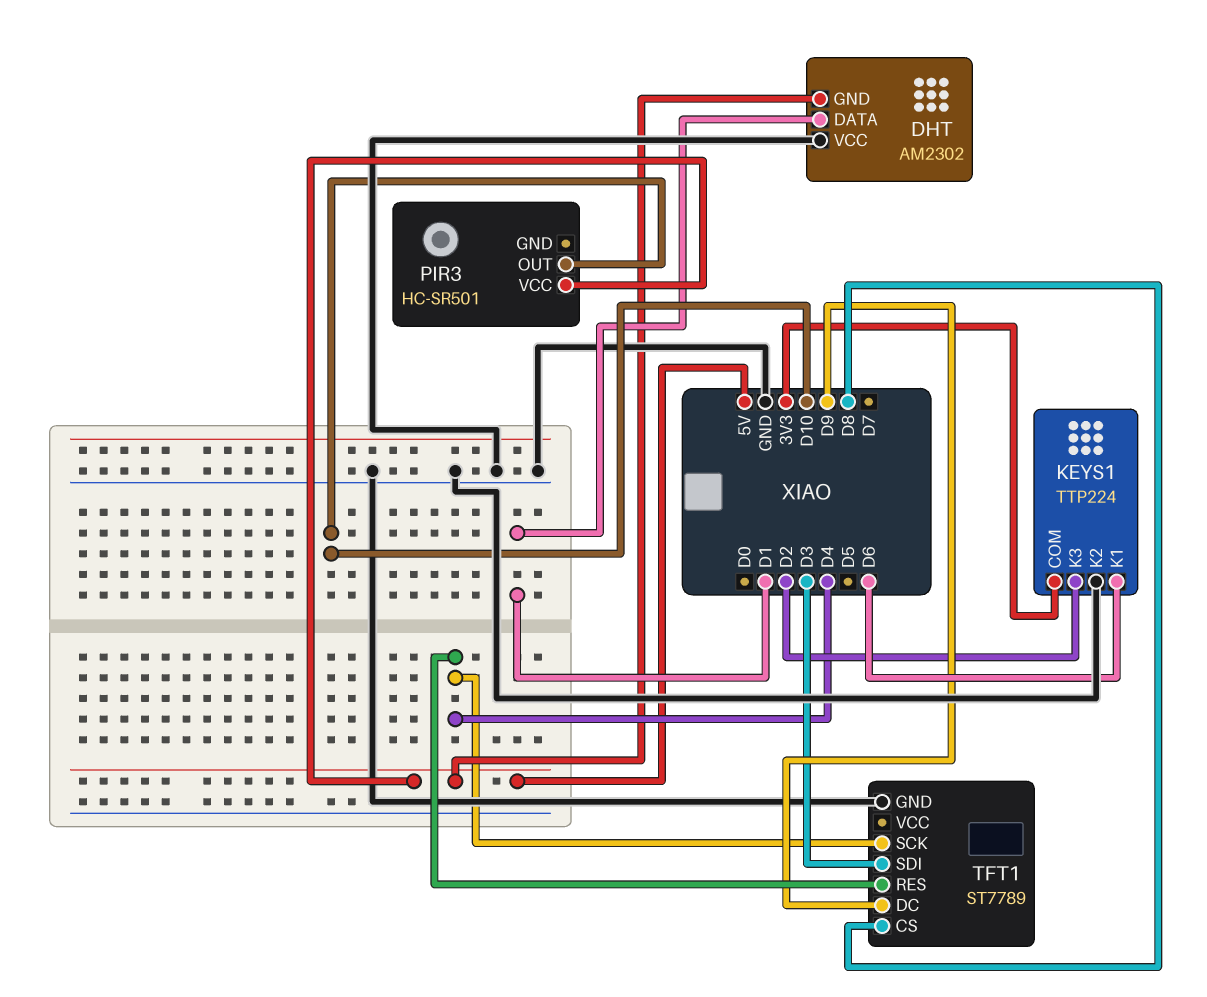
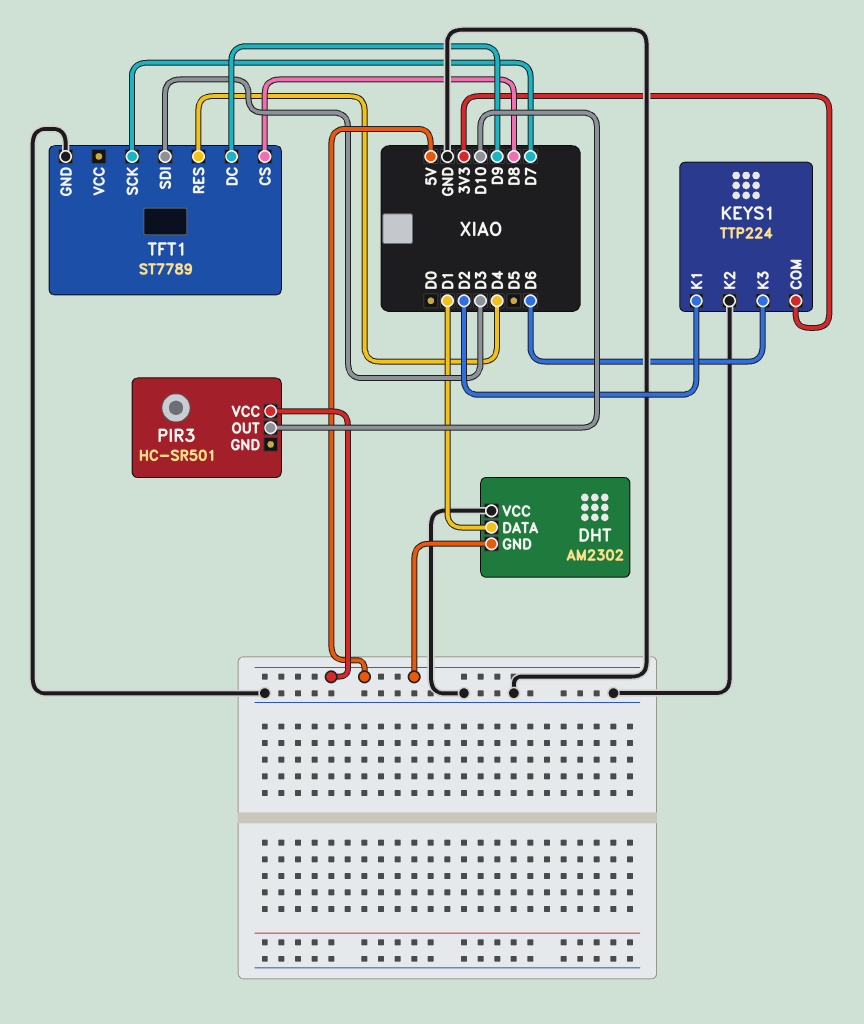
KEYS1 pin K1: D6 -> D2
KEYS1 pin K3: D2 -> D6
TFT1 pin SCK: D4 -> D7

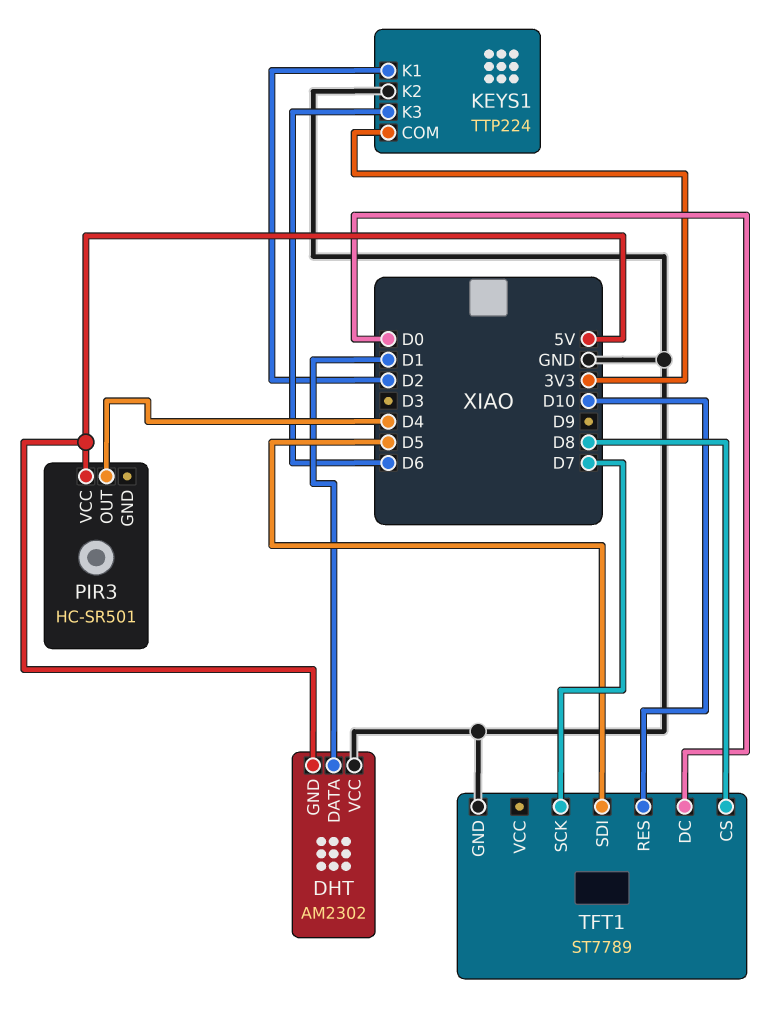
PIR3 pin OUT: D10 -> D4
TFT1 pin DC: D9 -> D0
TFT1 pin RES: D4 -> D10
TFT1 pin SDI: D3 -> D5

